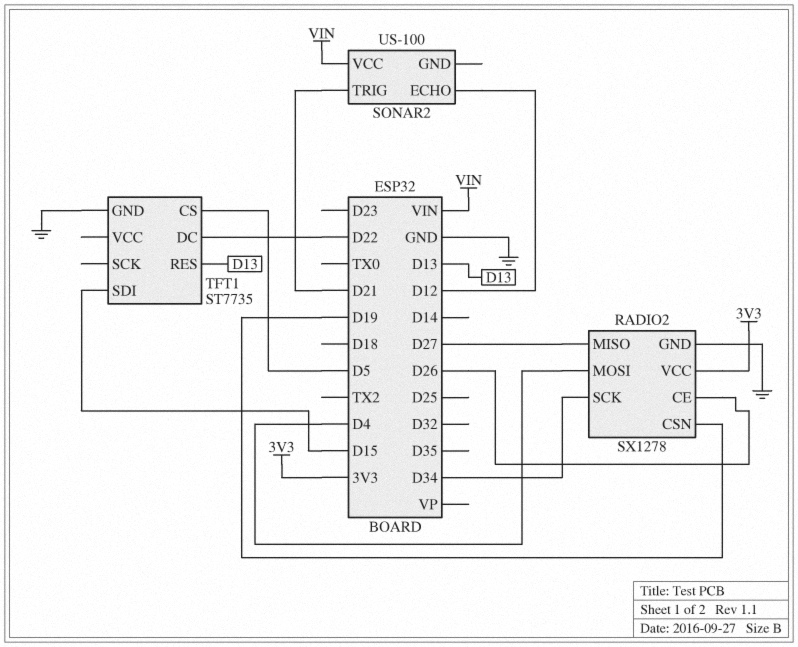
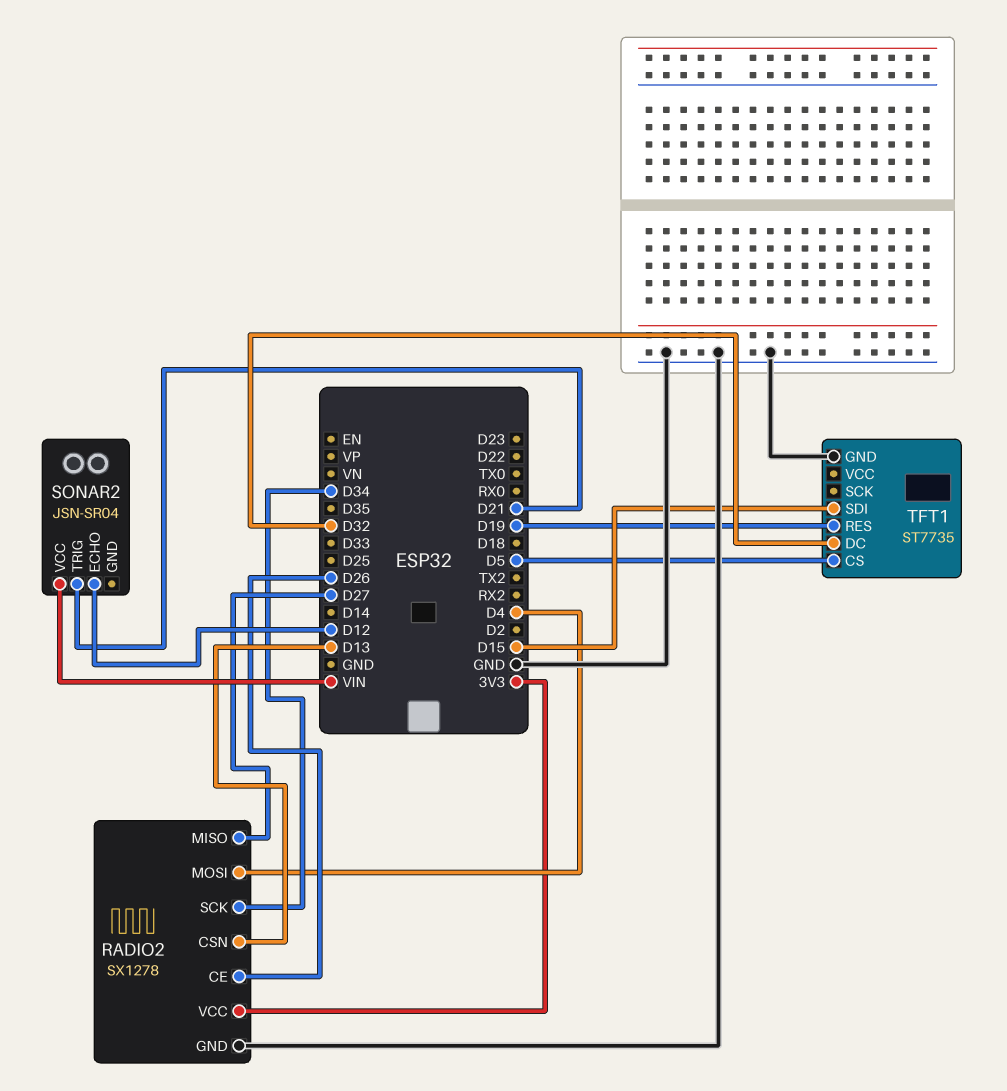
RADIO2 pin CSN: D19 -> D13
SONAR2: US-100 -> JSN-SR04
TFT1 pin DC: D22 -> D32
TFT1 pin RES: D13 -> D19

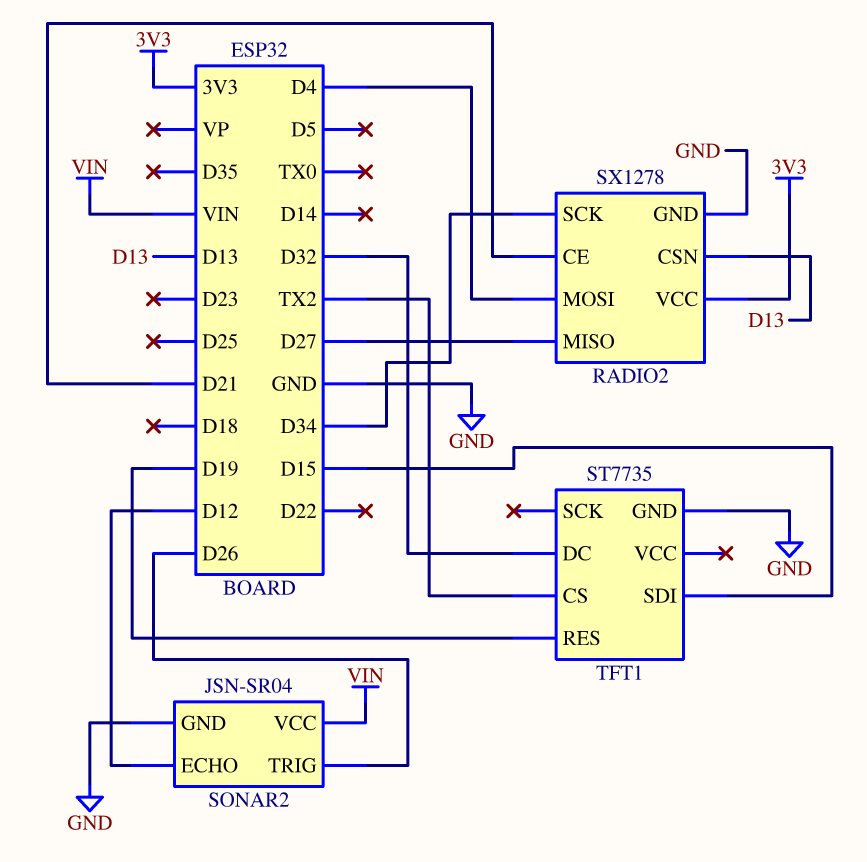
RADIO2 pin CE: D26 -> D21
SONAR2 pin GND: none -> GND
SONAR2 pin TRIG: D21 -> D26
TFT1 pin CS: D5 -> TX2

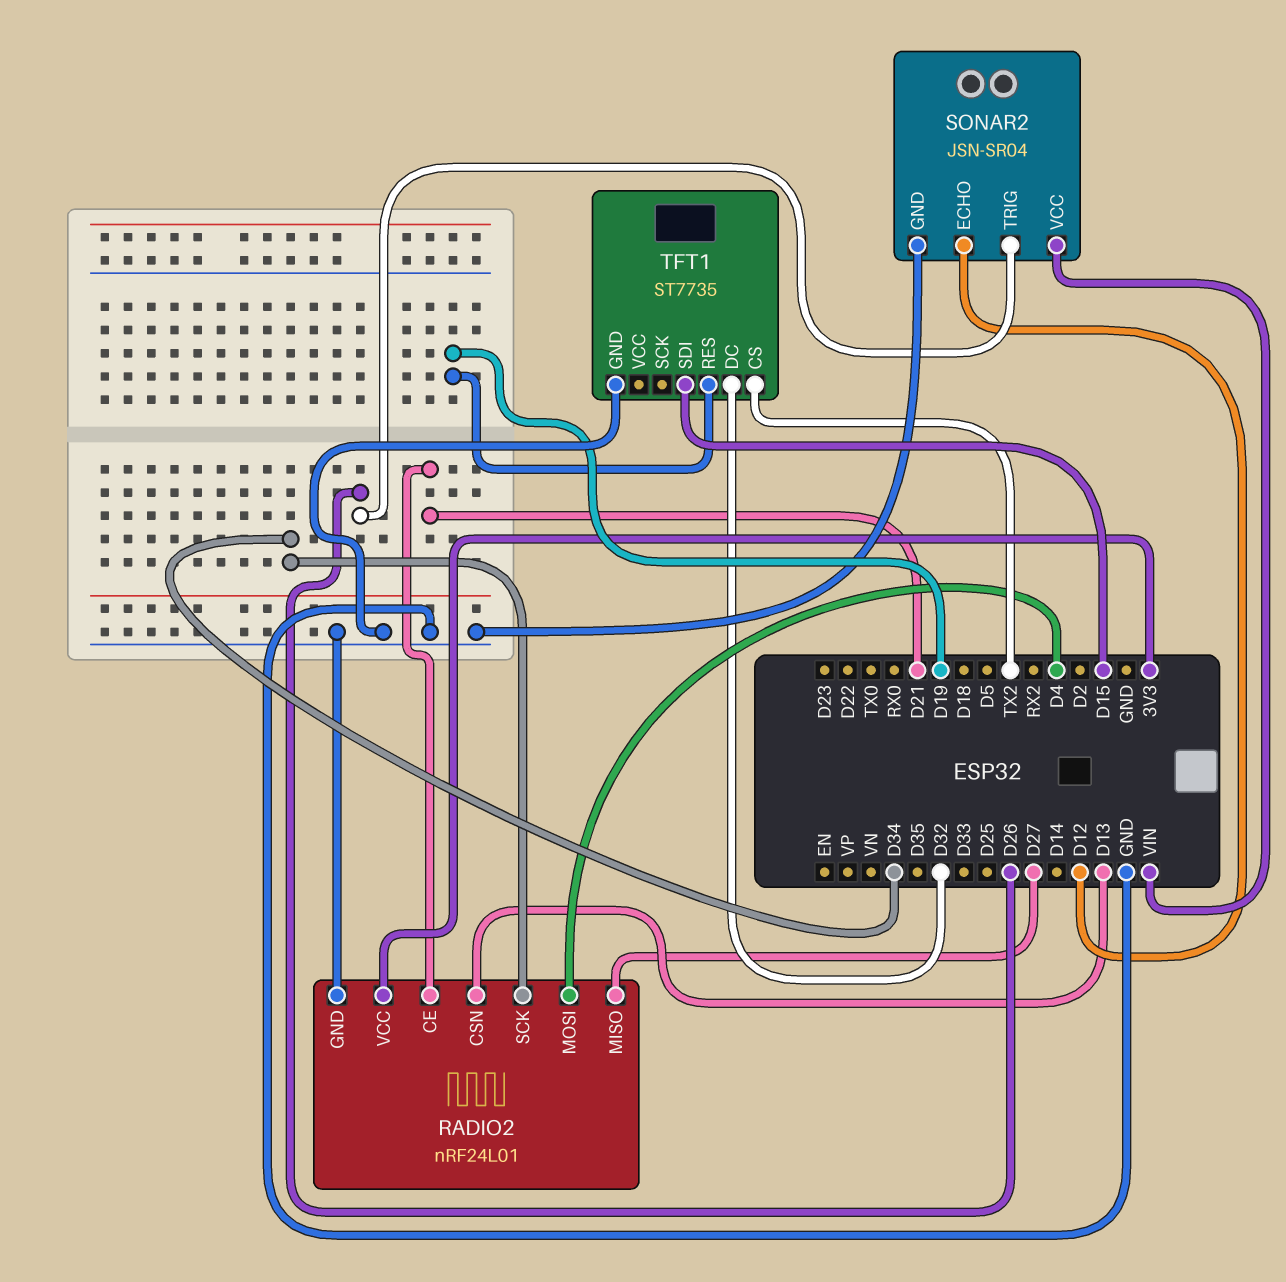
RADIO2: SX1278 -> nRF24L01

